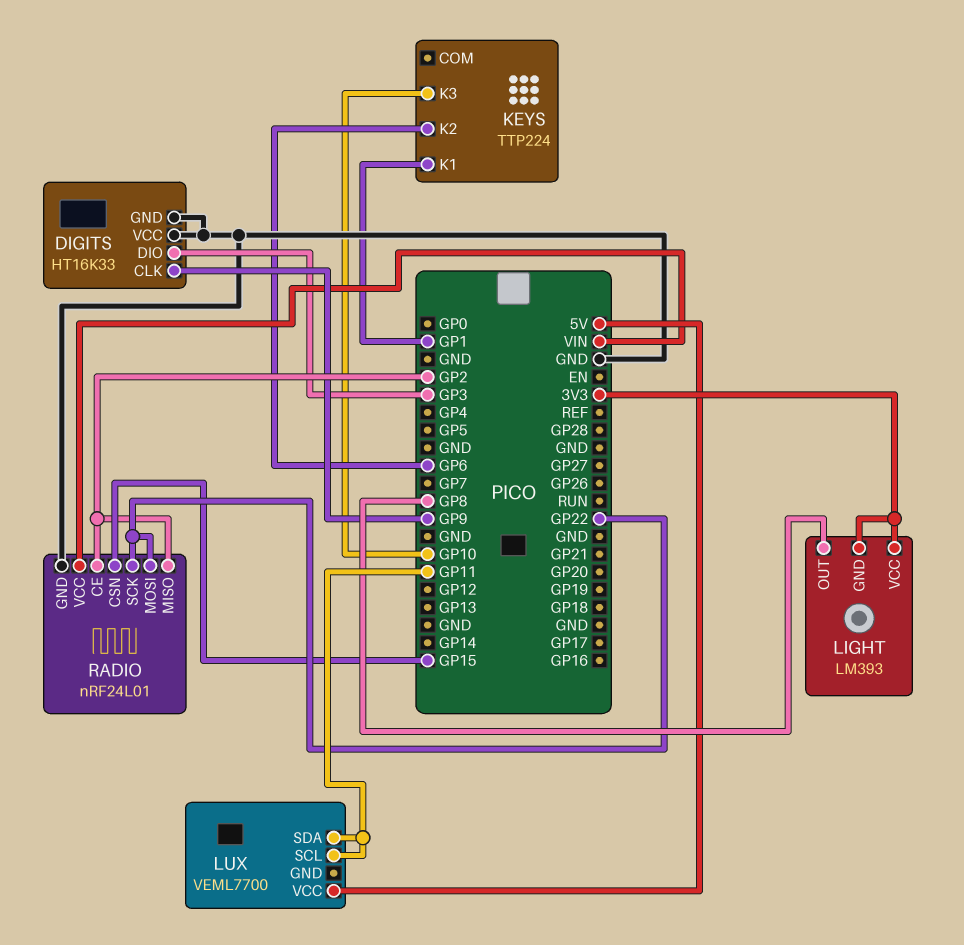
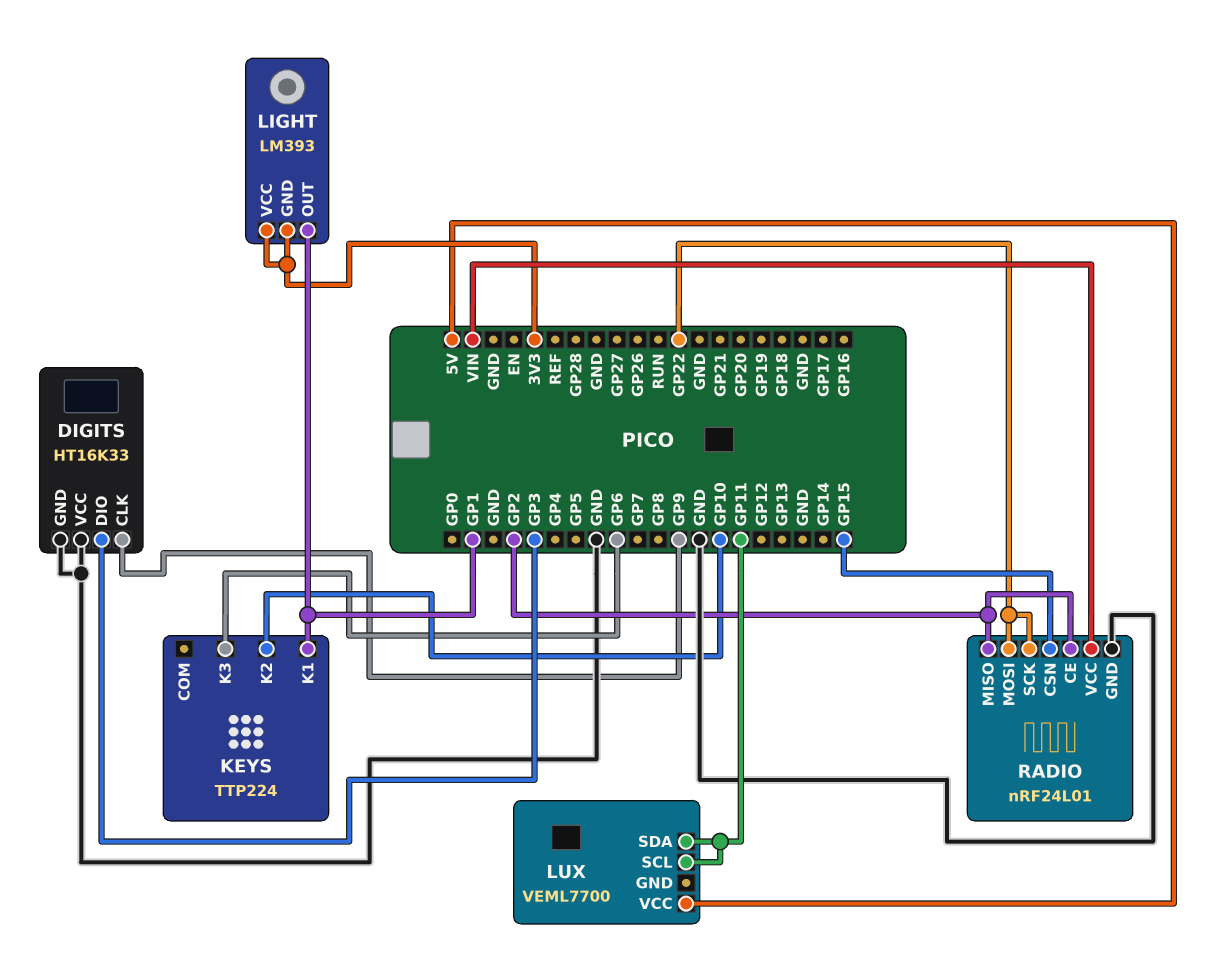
KEYS pin K2: GP6 -> GP10
KEYS pin K3: GP10 -> GP6
LIGHT pin OUT: GP8 -> GP1

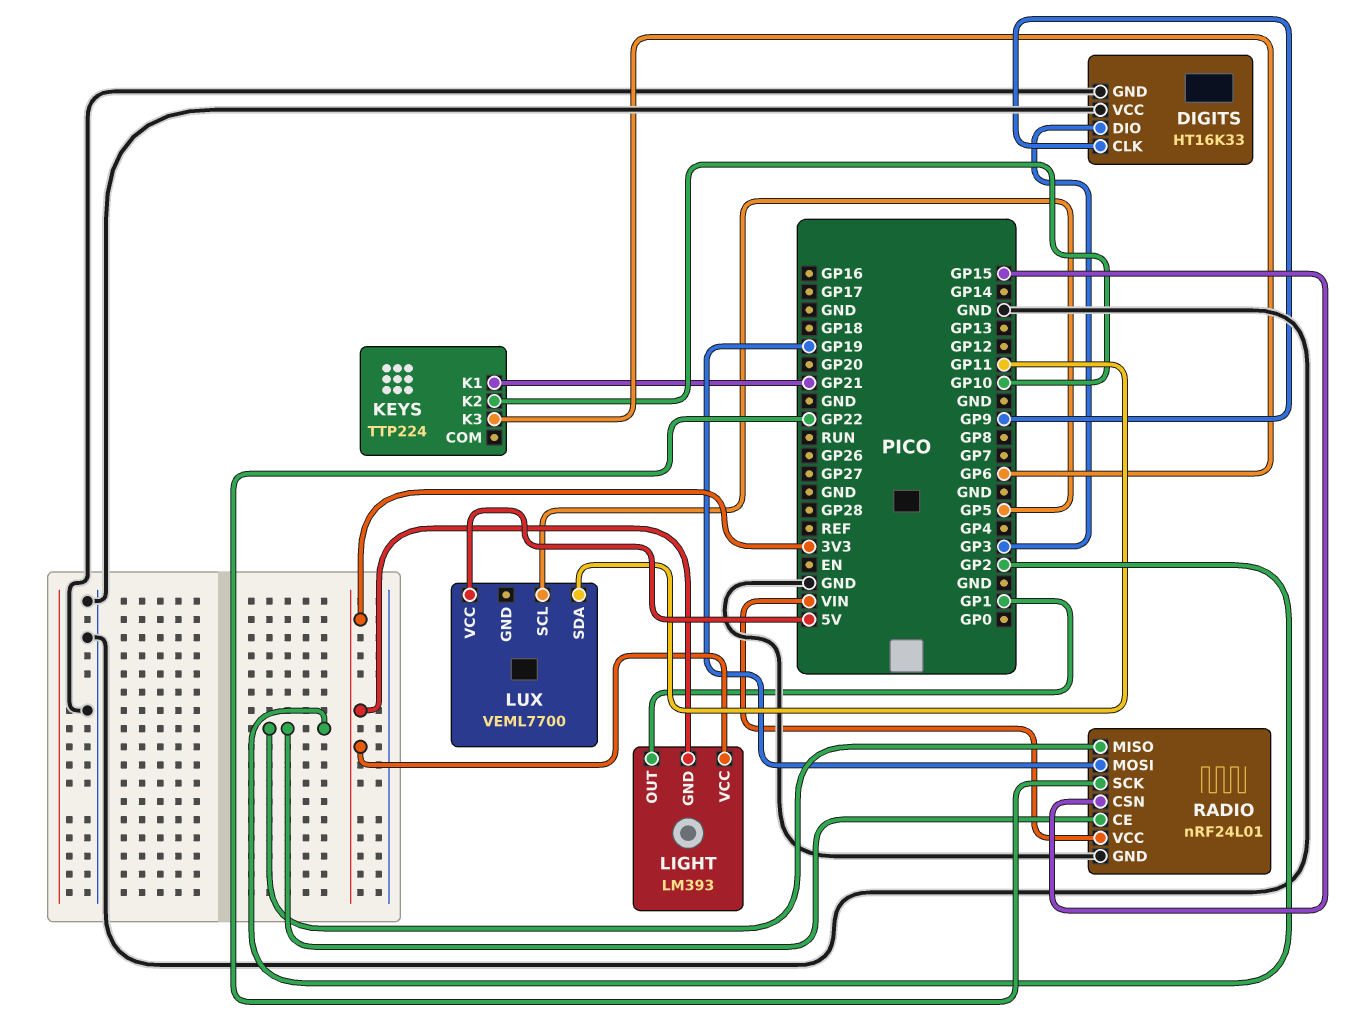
KEYS pin K1: GP1 -> GP21
LUX pin SCL: GP11 -> GP5
RADIO pin MOSI: GP22 -> GP19

